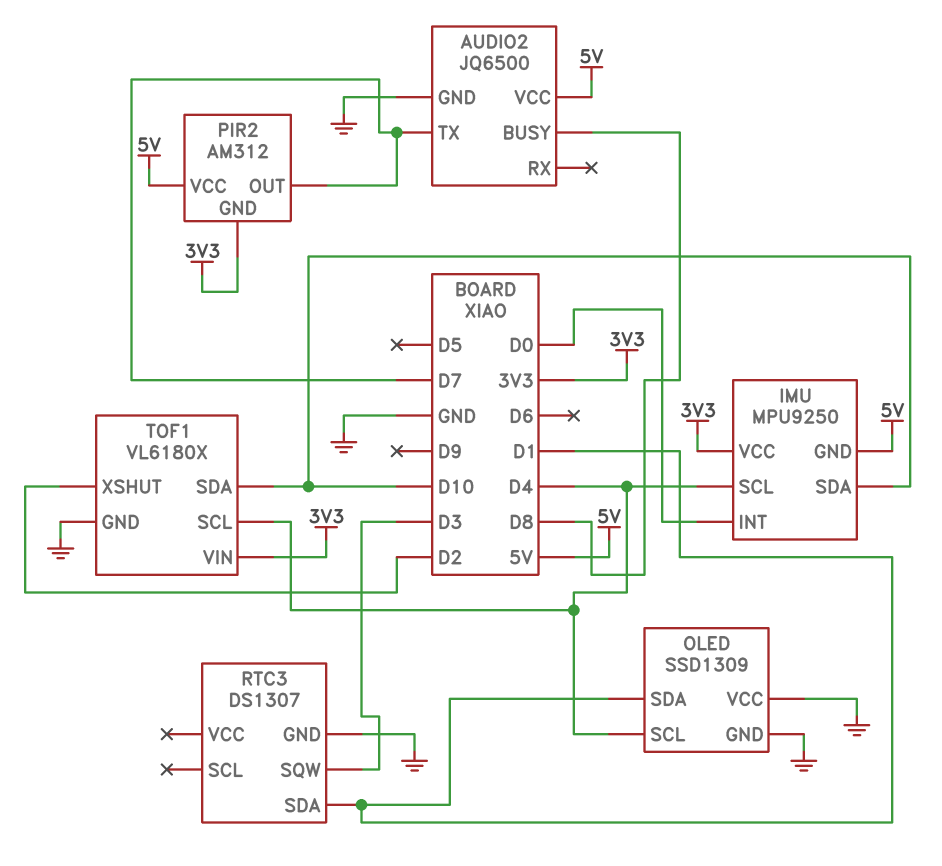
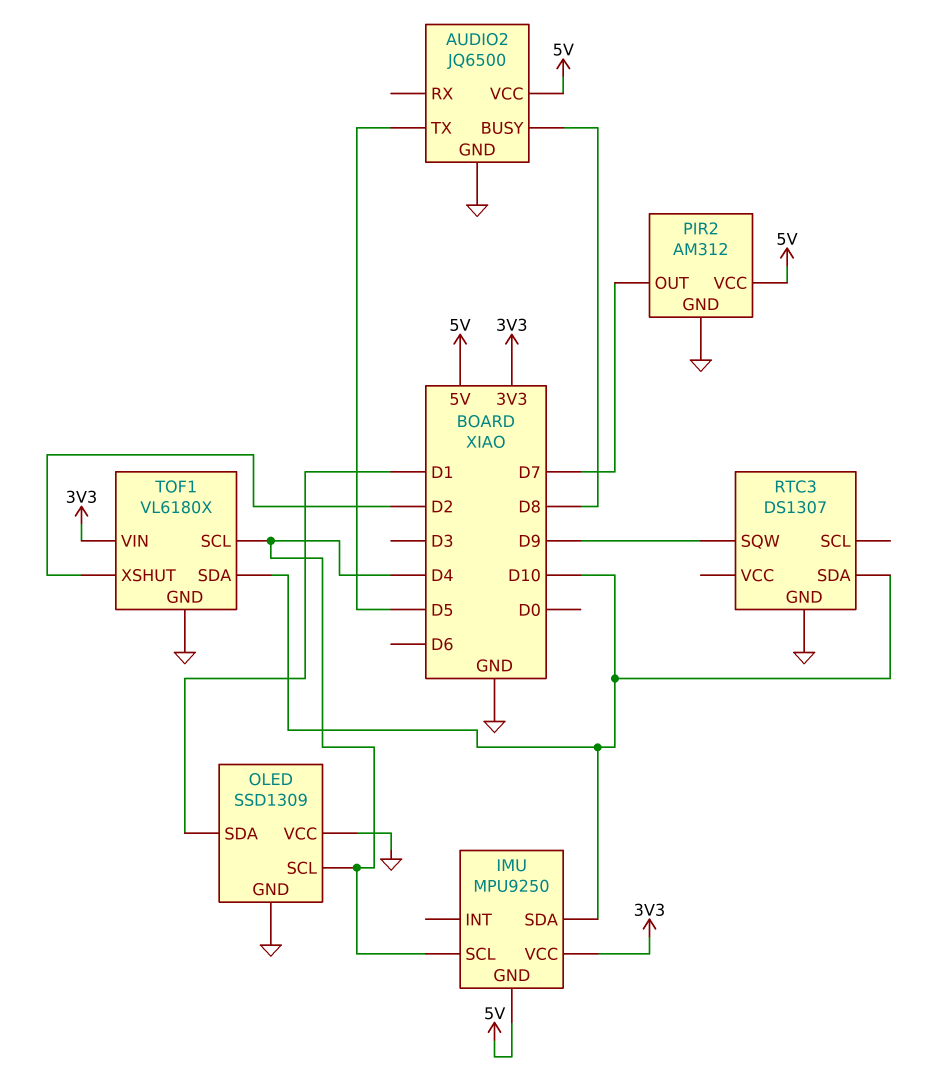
AUDIO2 pin TX: D7 -> D5
IMU pin INT: D0 -> none
PIR2 pin GND: 3V3 -> GND
RTC3 pin SDA: D1 -> D10
RTC3 pin SQW: D3 -> D9

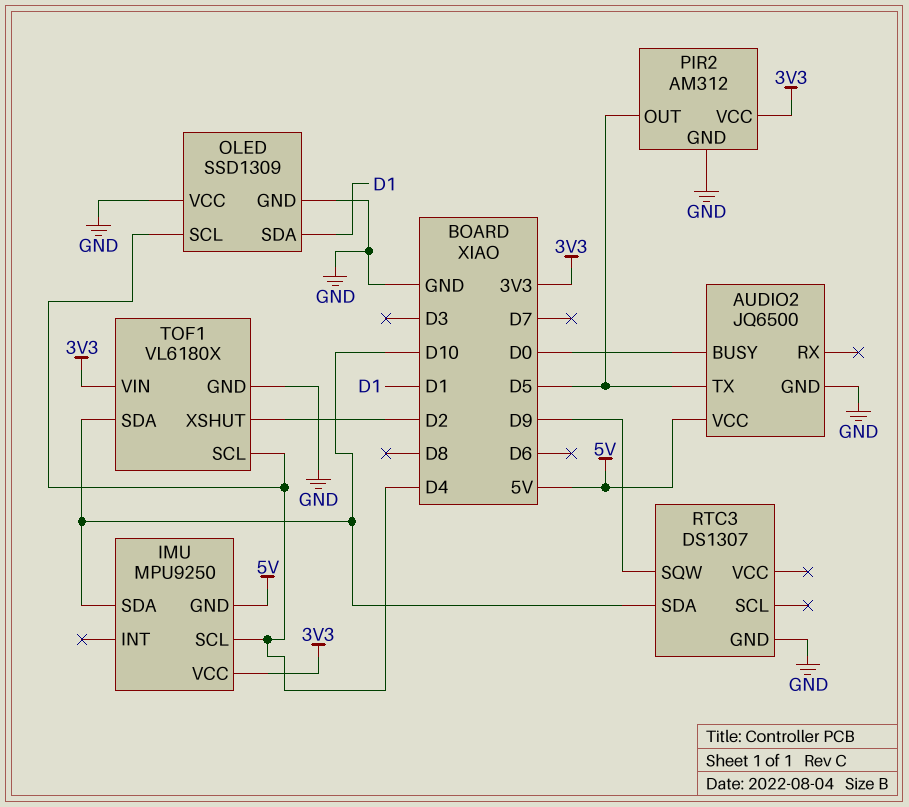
AUDIO2 pin BUSY: D8 -> D0
PIR2 pin OUT: D7 -> D5
PIR2 pin VCC: 5V -> 3V3

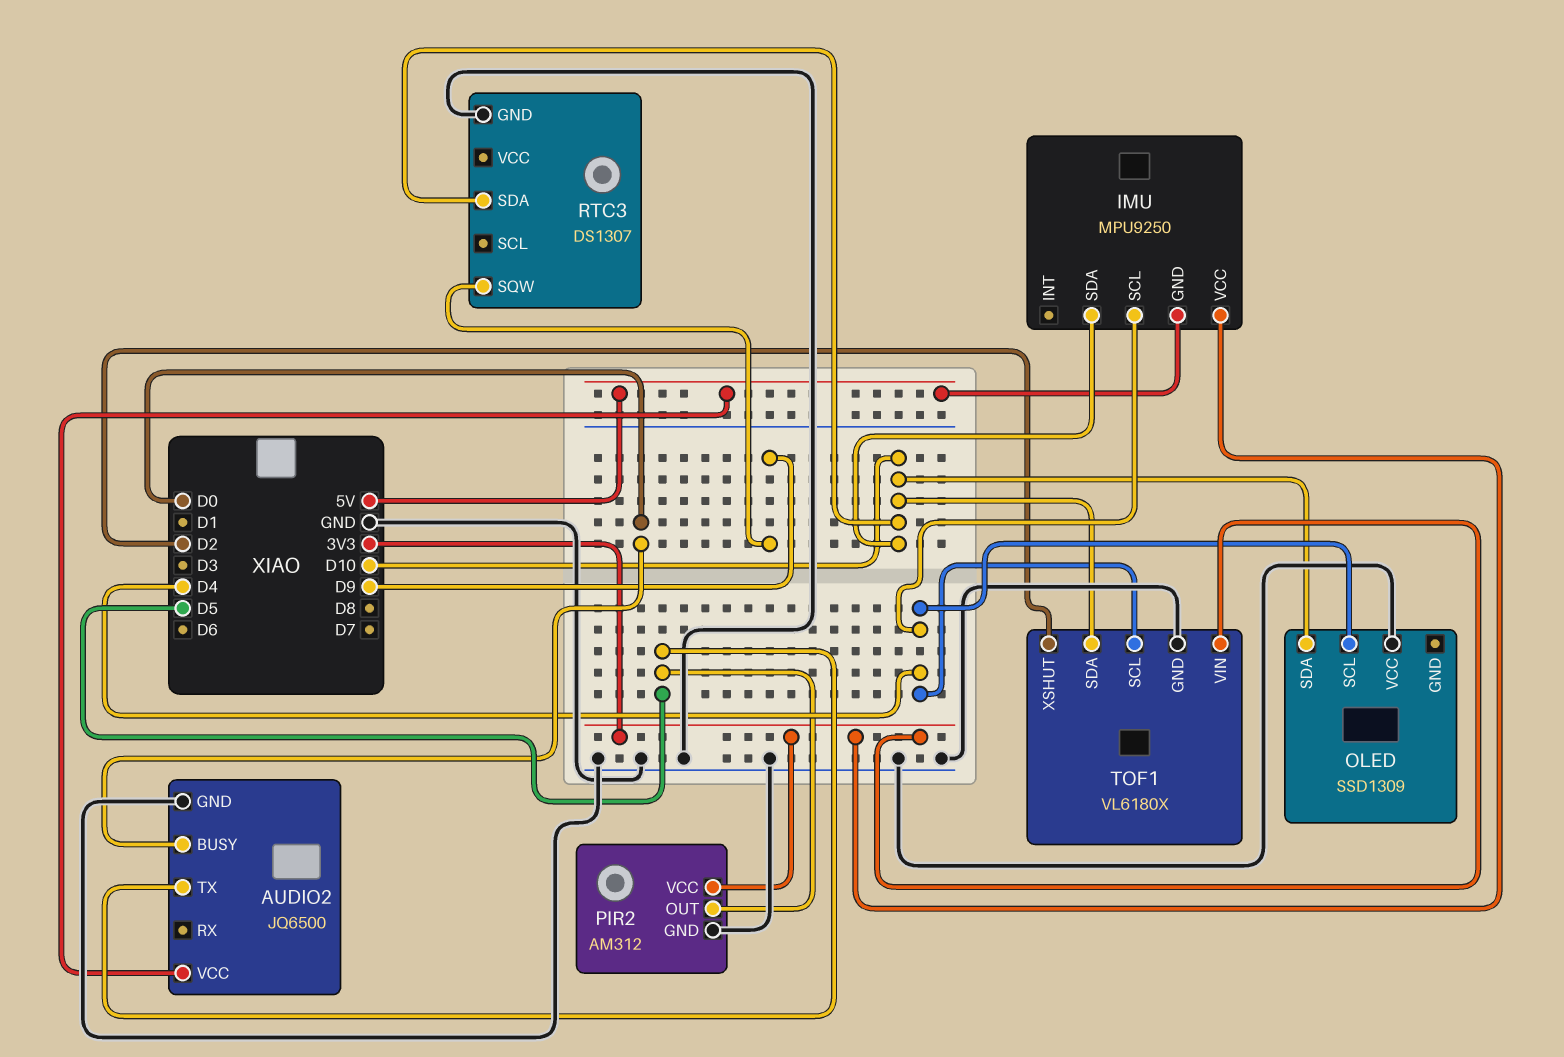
OLED pin GND: GND -> none
OLED pin SDA: D1 -> D10

